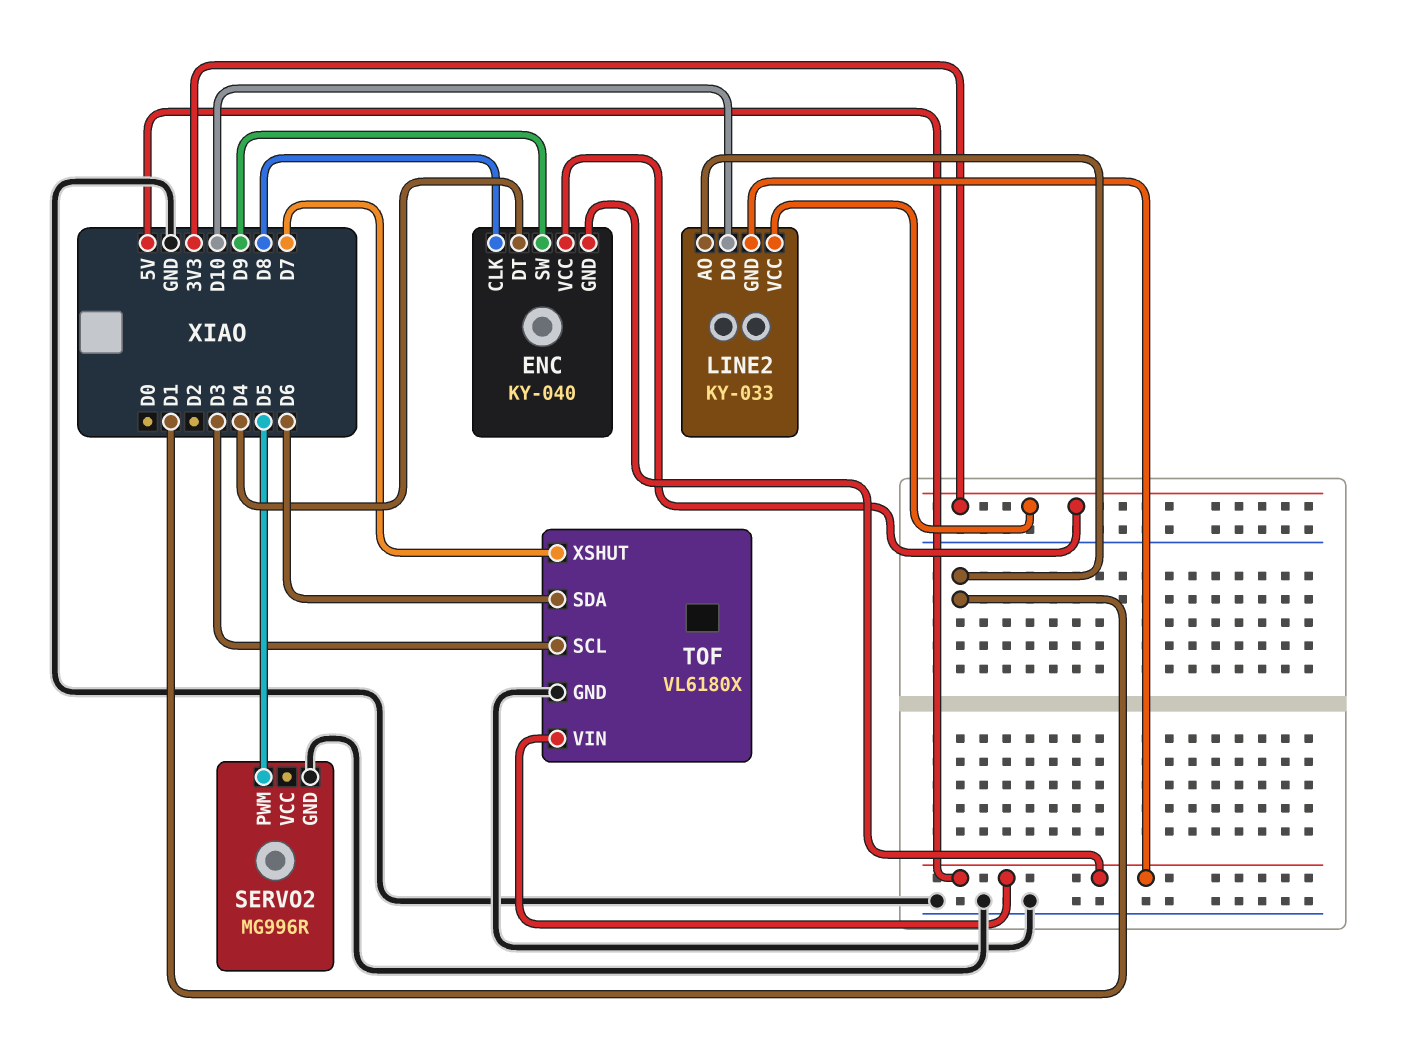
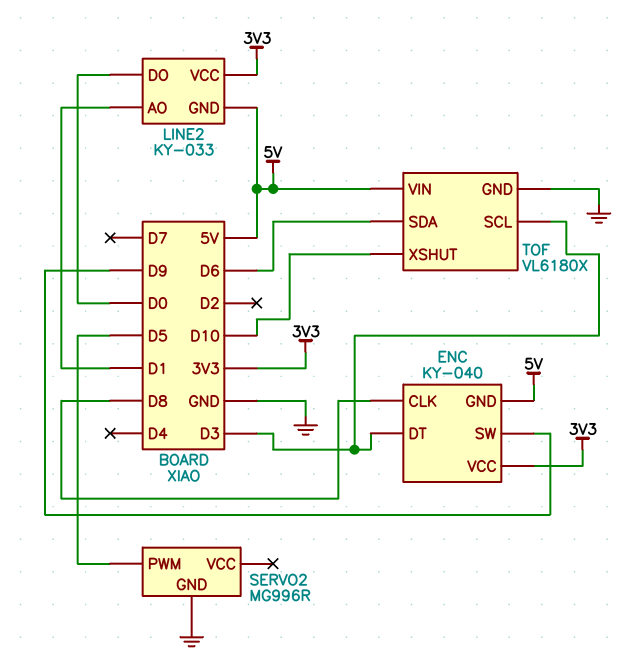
ENC pin DT: D4 -> D3
LINE2 pin DO: D10 -> D0
TOF pin XSHUT: D7 -> D10

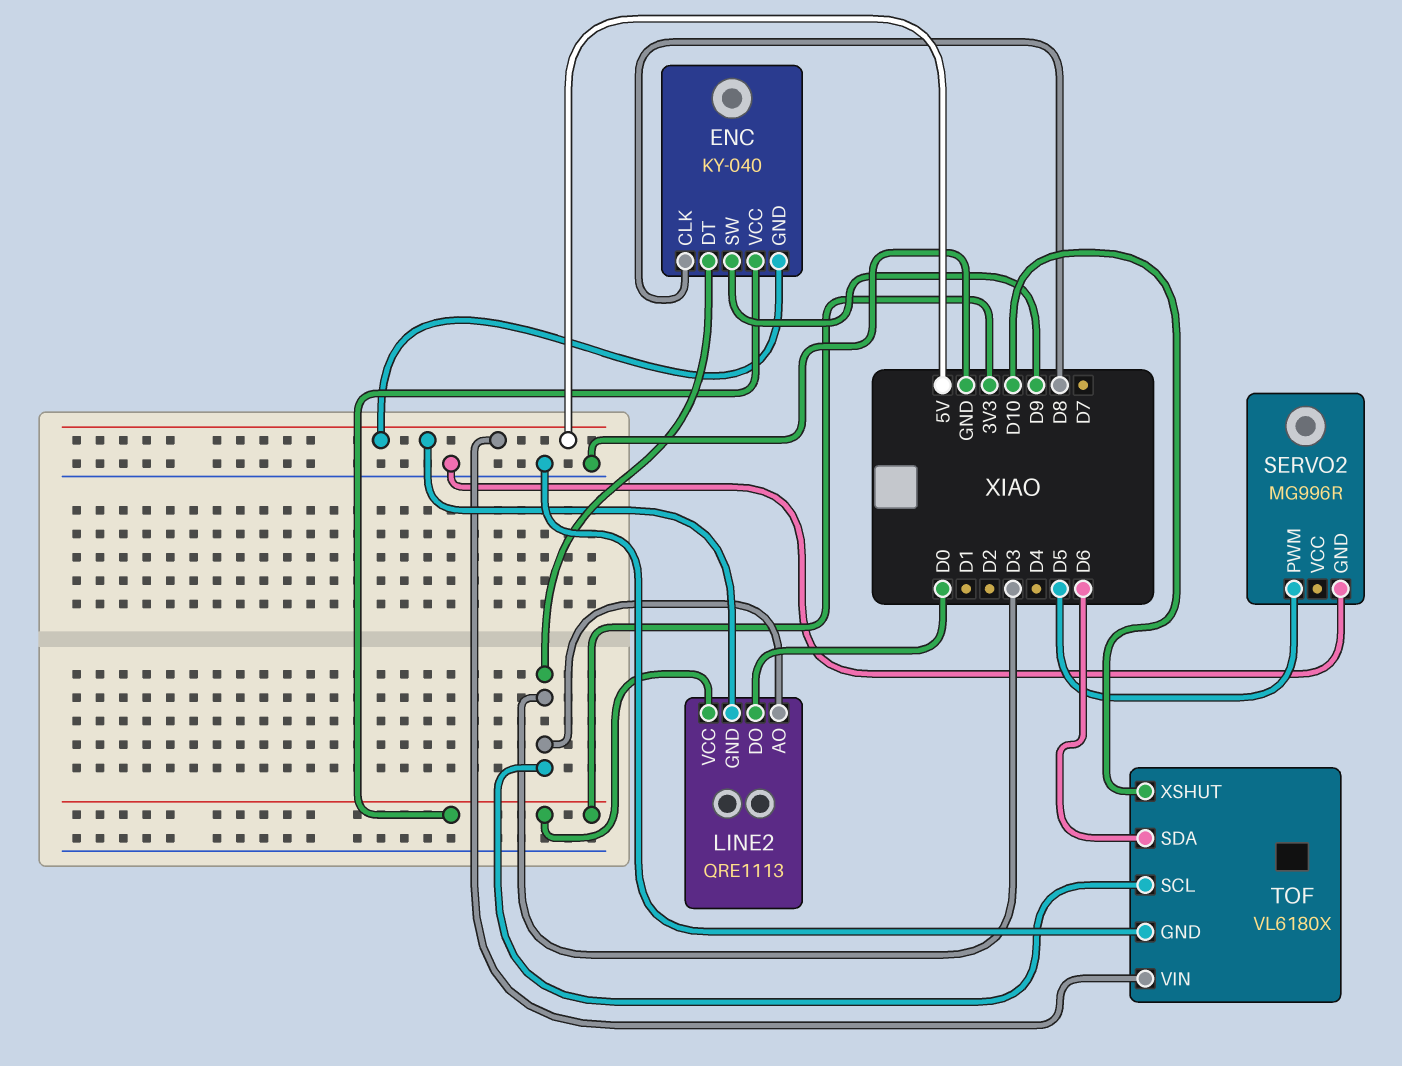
LINE2: KY-033 -> QRE1113
LINE2 pin AO: D1 -> D3

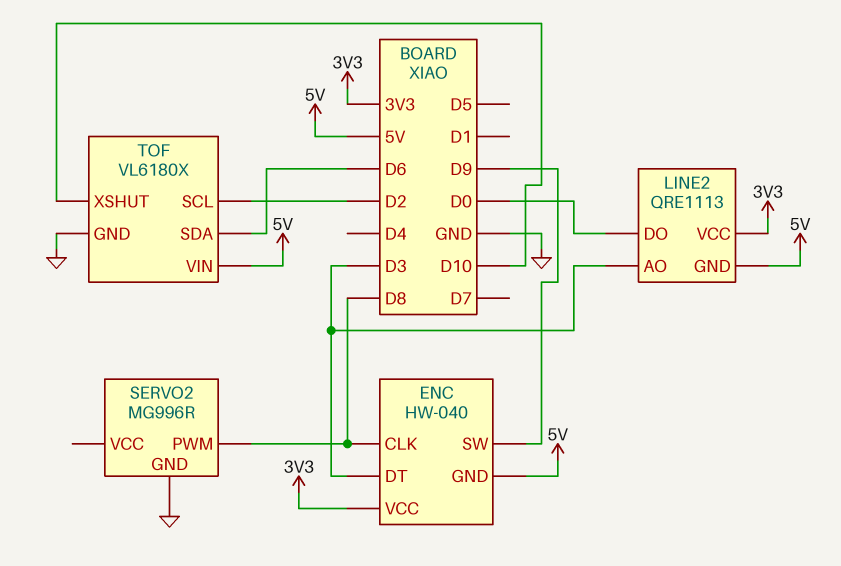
ENC: KY-040 -> HW-040
SERVO2 pin PWM: D5 -> D8
TOF pin SCL: D3 -> D2

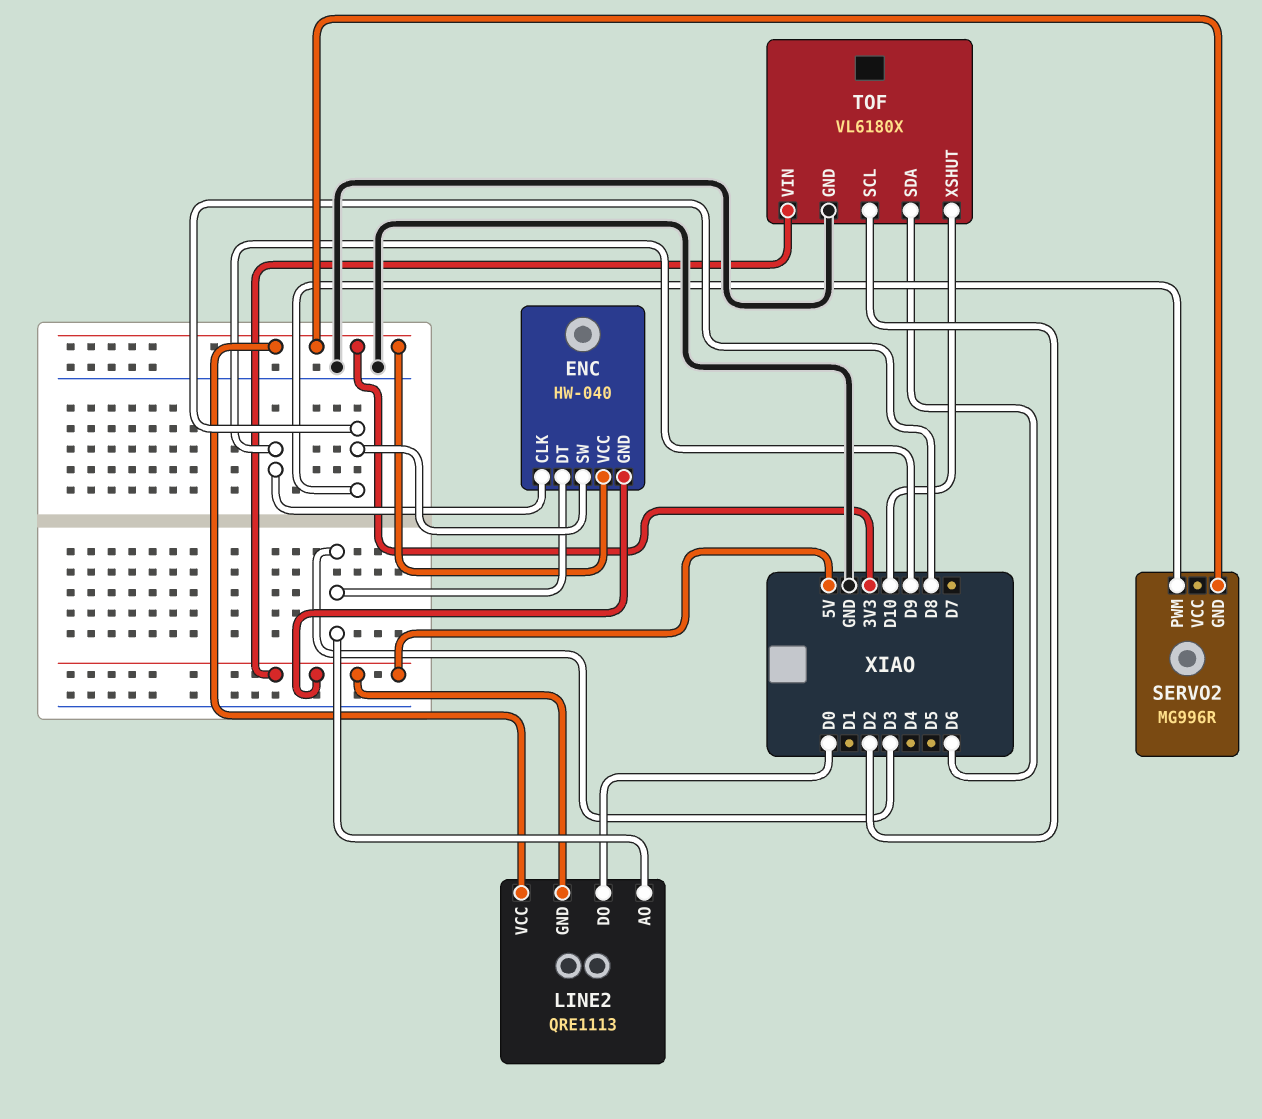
ENC pin CLK: D8 -> D9
ENC pin SW: D9 -> D8
SERVO2 pin GND: GND -> 3V3

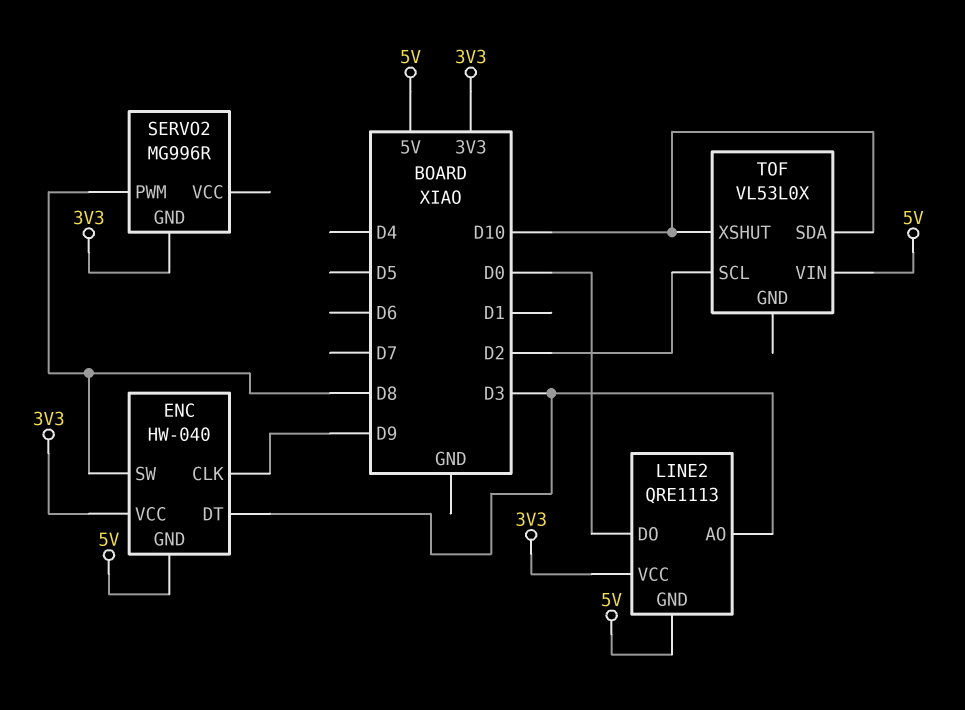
TOF: VL6180X -> VL53L0X
TOF pin GND: GND -> none
TOF pin SDA: D6 -> D10

